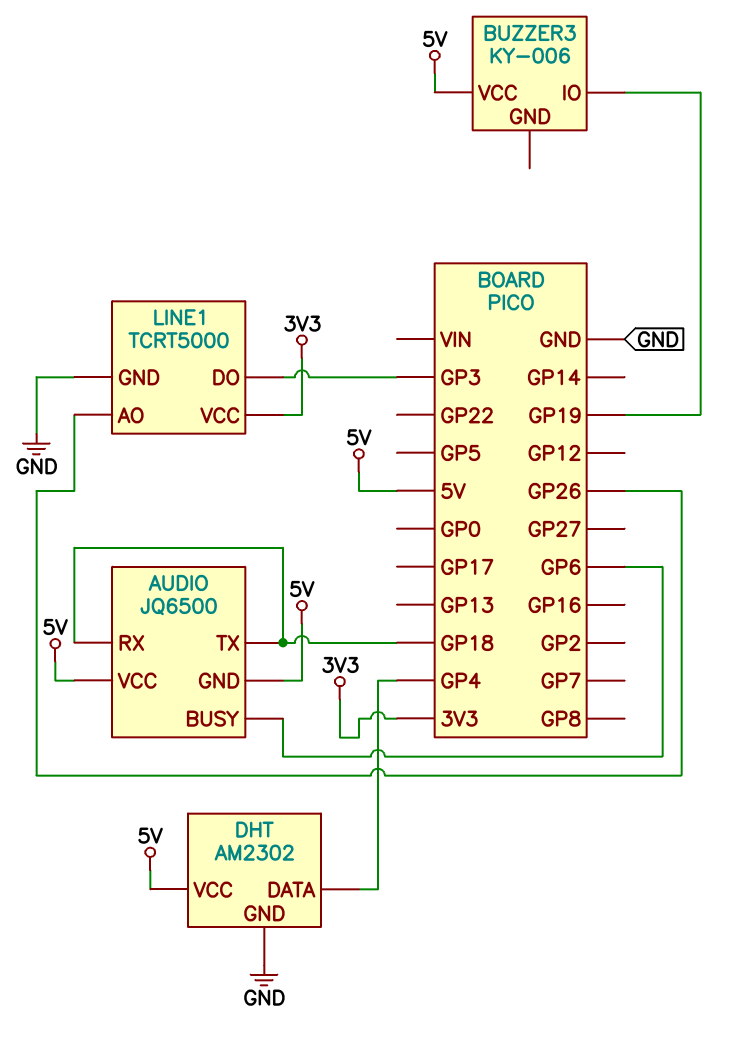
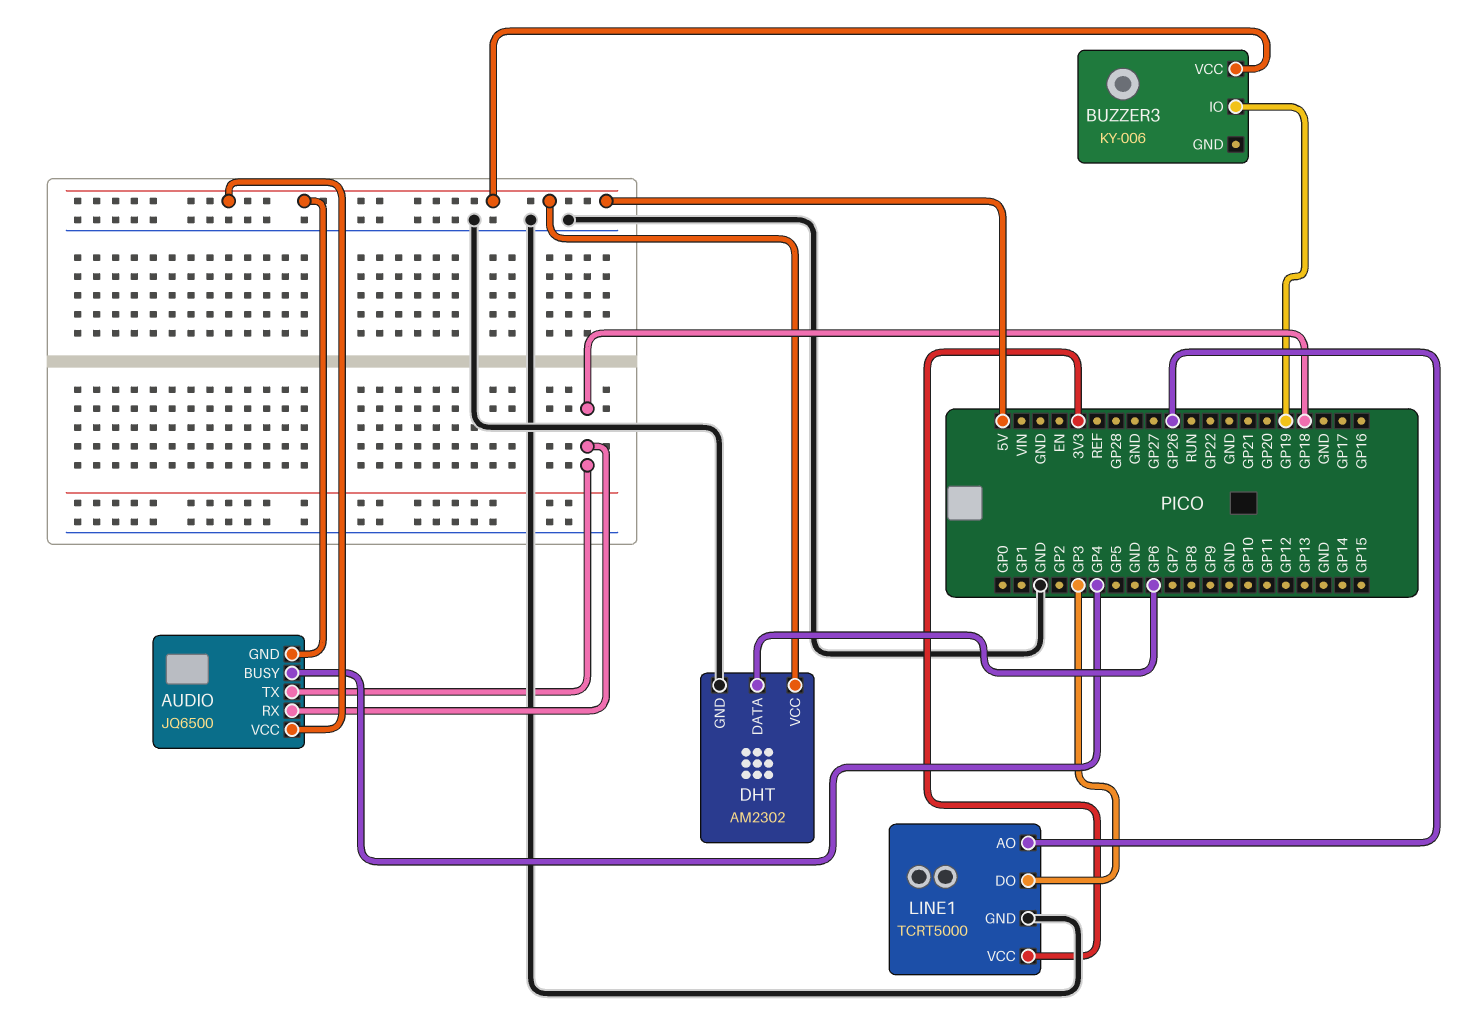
AUDIO pin BUSY: GP6 -> GP4
DHT pin DATA: GP4 -> GP6

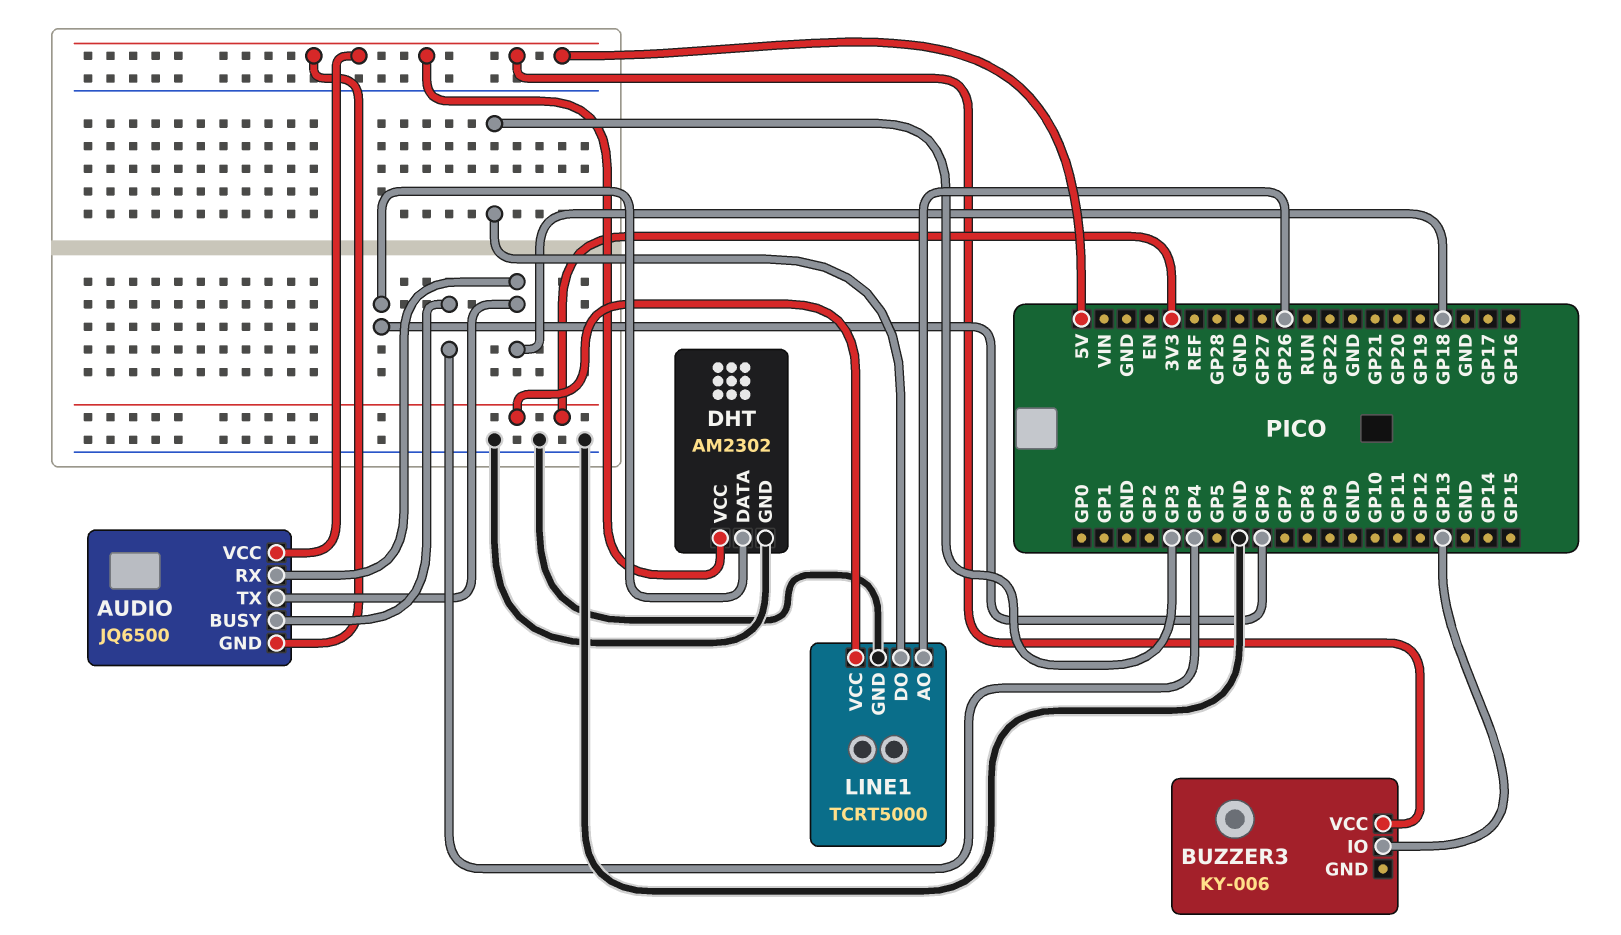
BUZZER3 pin IO: GP19 -> GP13

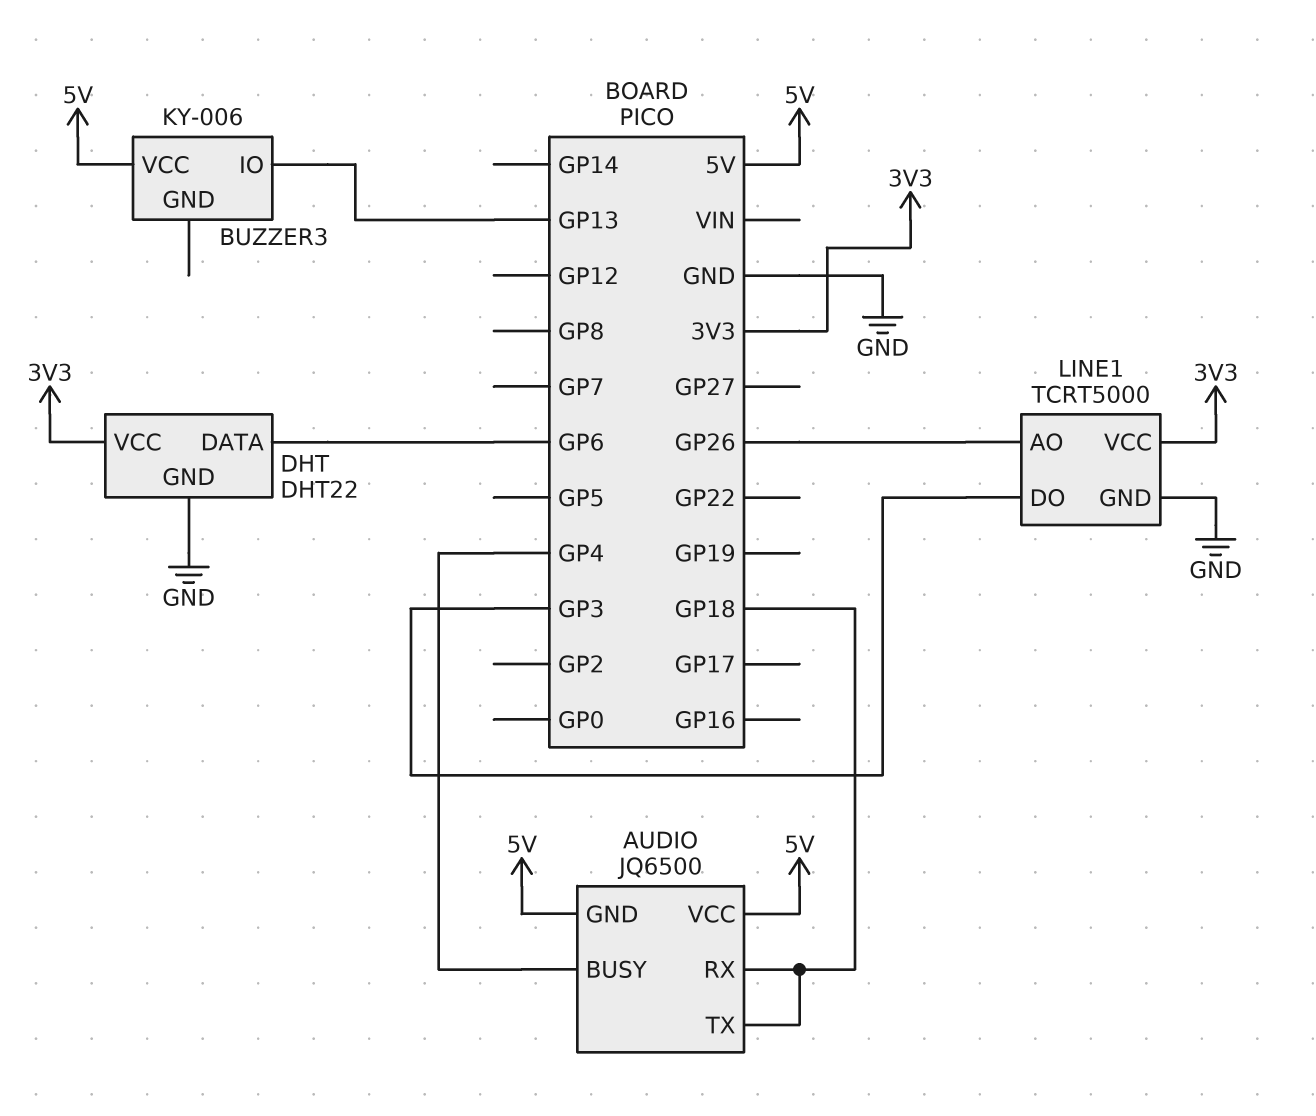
DHT: AM2302 -> DHT22
DHT pin VCC: 5V -> 3V3

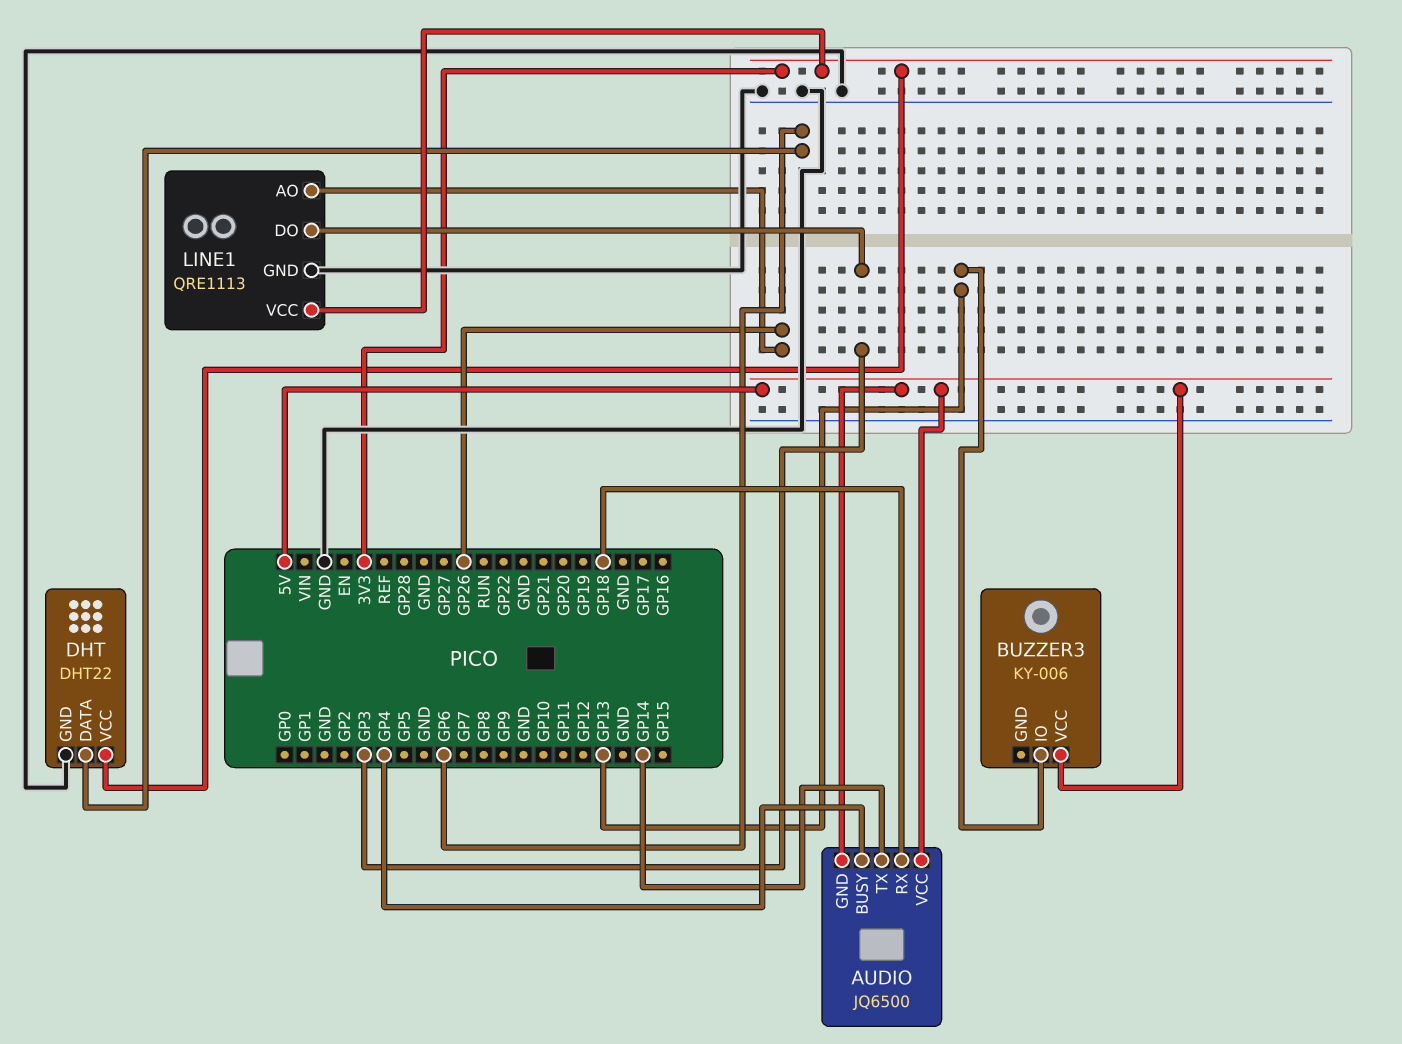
AUDIO pin TX: GP18 -> GP14
LINE1: TCRT5000 -> QRE1113

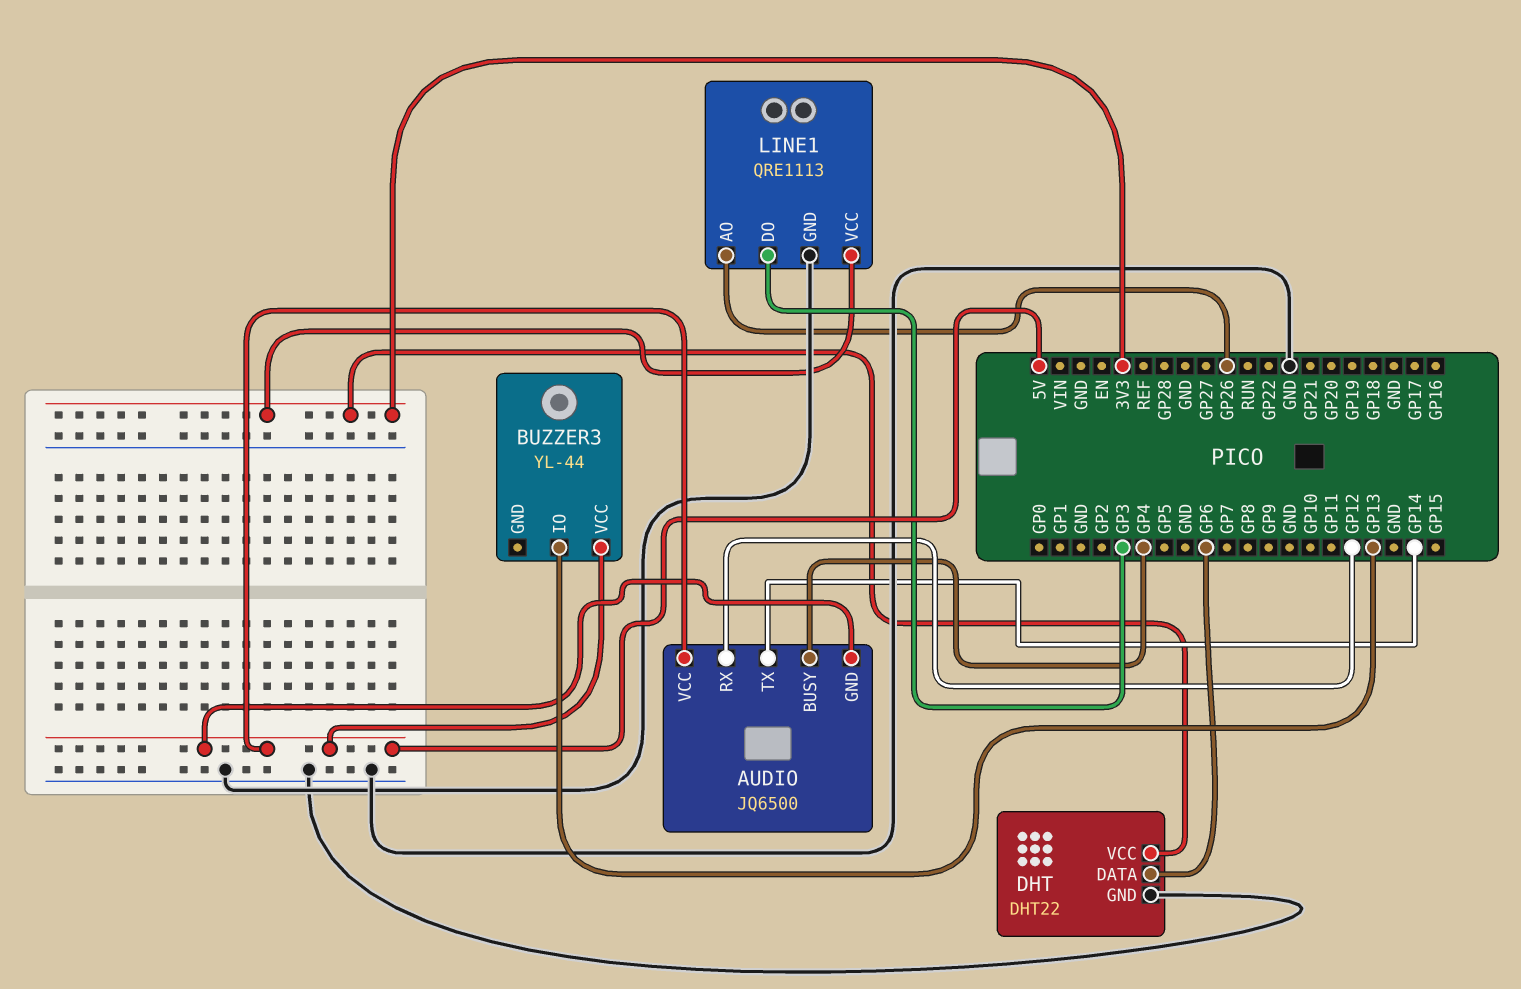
AUDIO pin RX: GP18 -> GP12
BUZZER3: KY-006 -> YL-44

